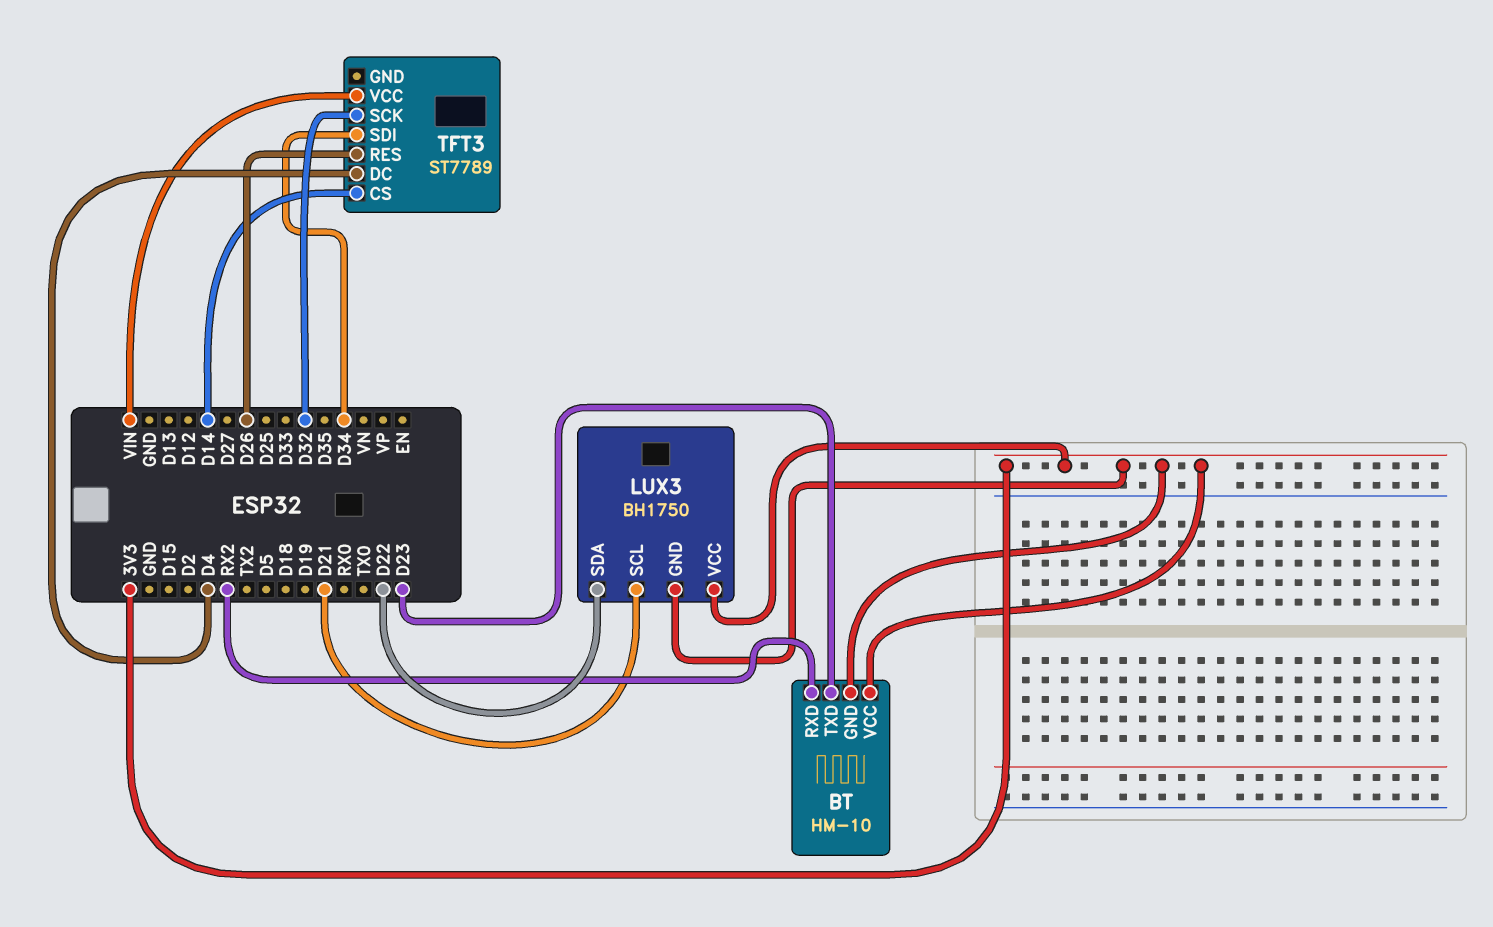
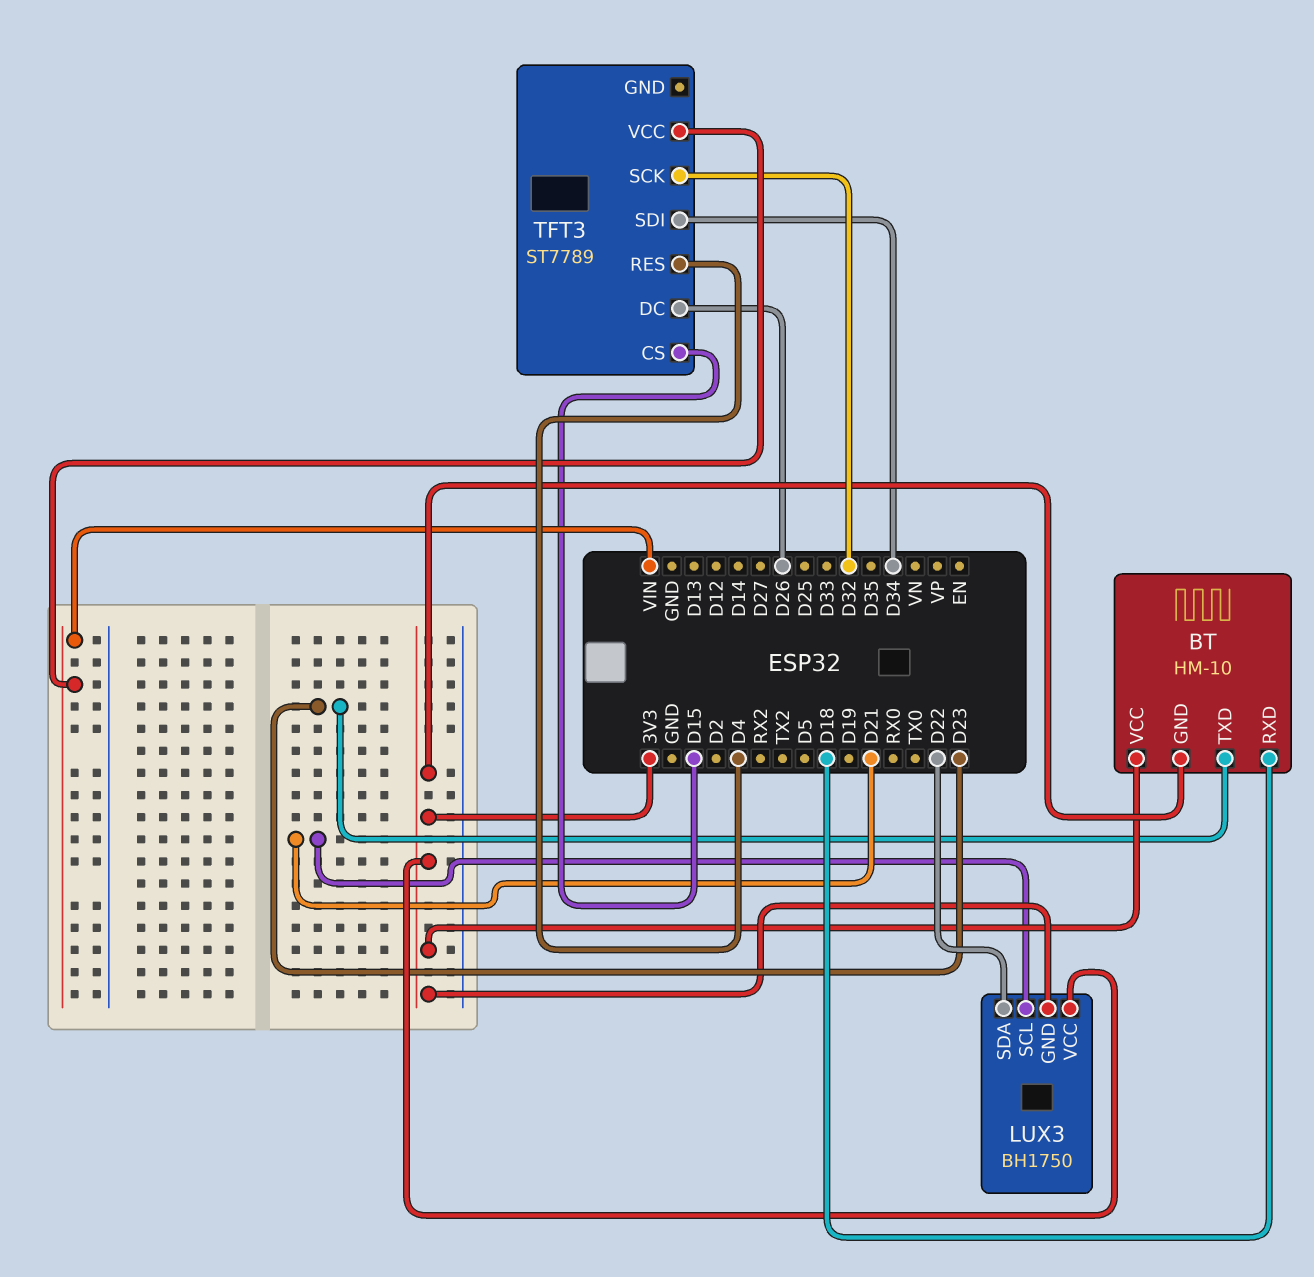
BT pin RXD: RX2 -> D18
TFT3 pin CS: D14 -> D15
TFT3 pin DC: D4 -> D26
TFT3 pin RES: D26 -> D4

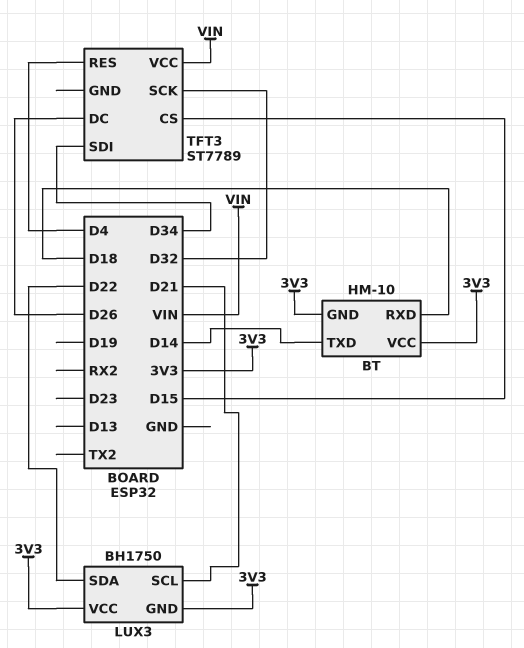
BT pin TXD: D23 -> D14

